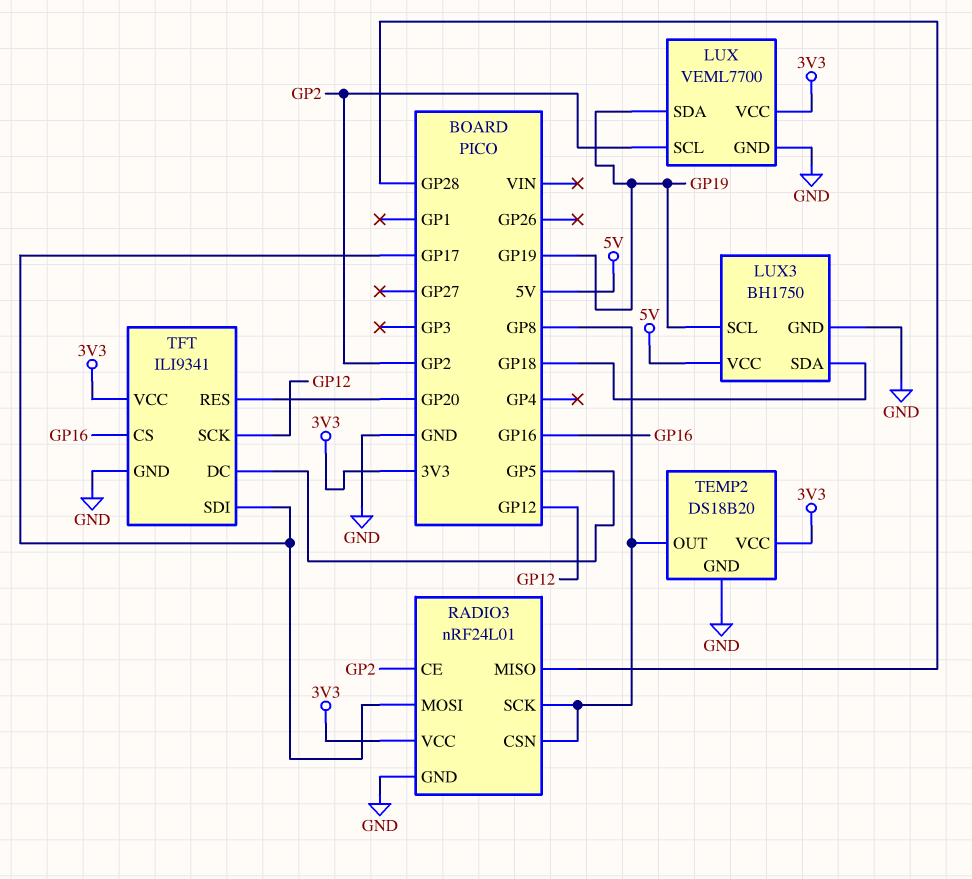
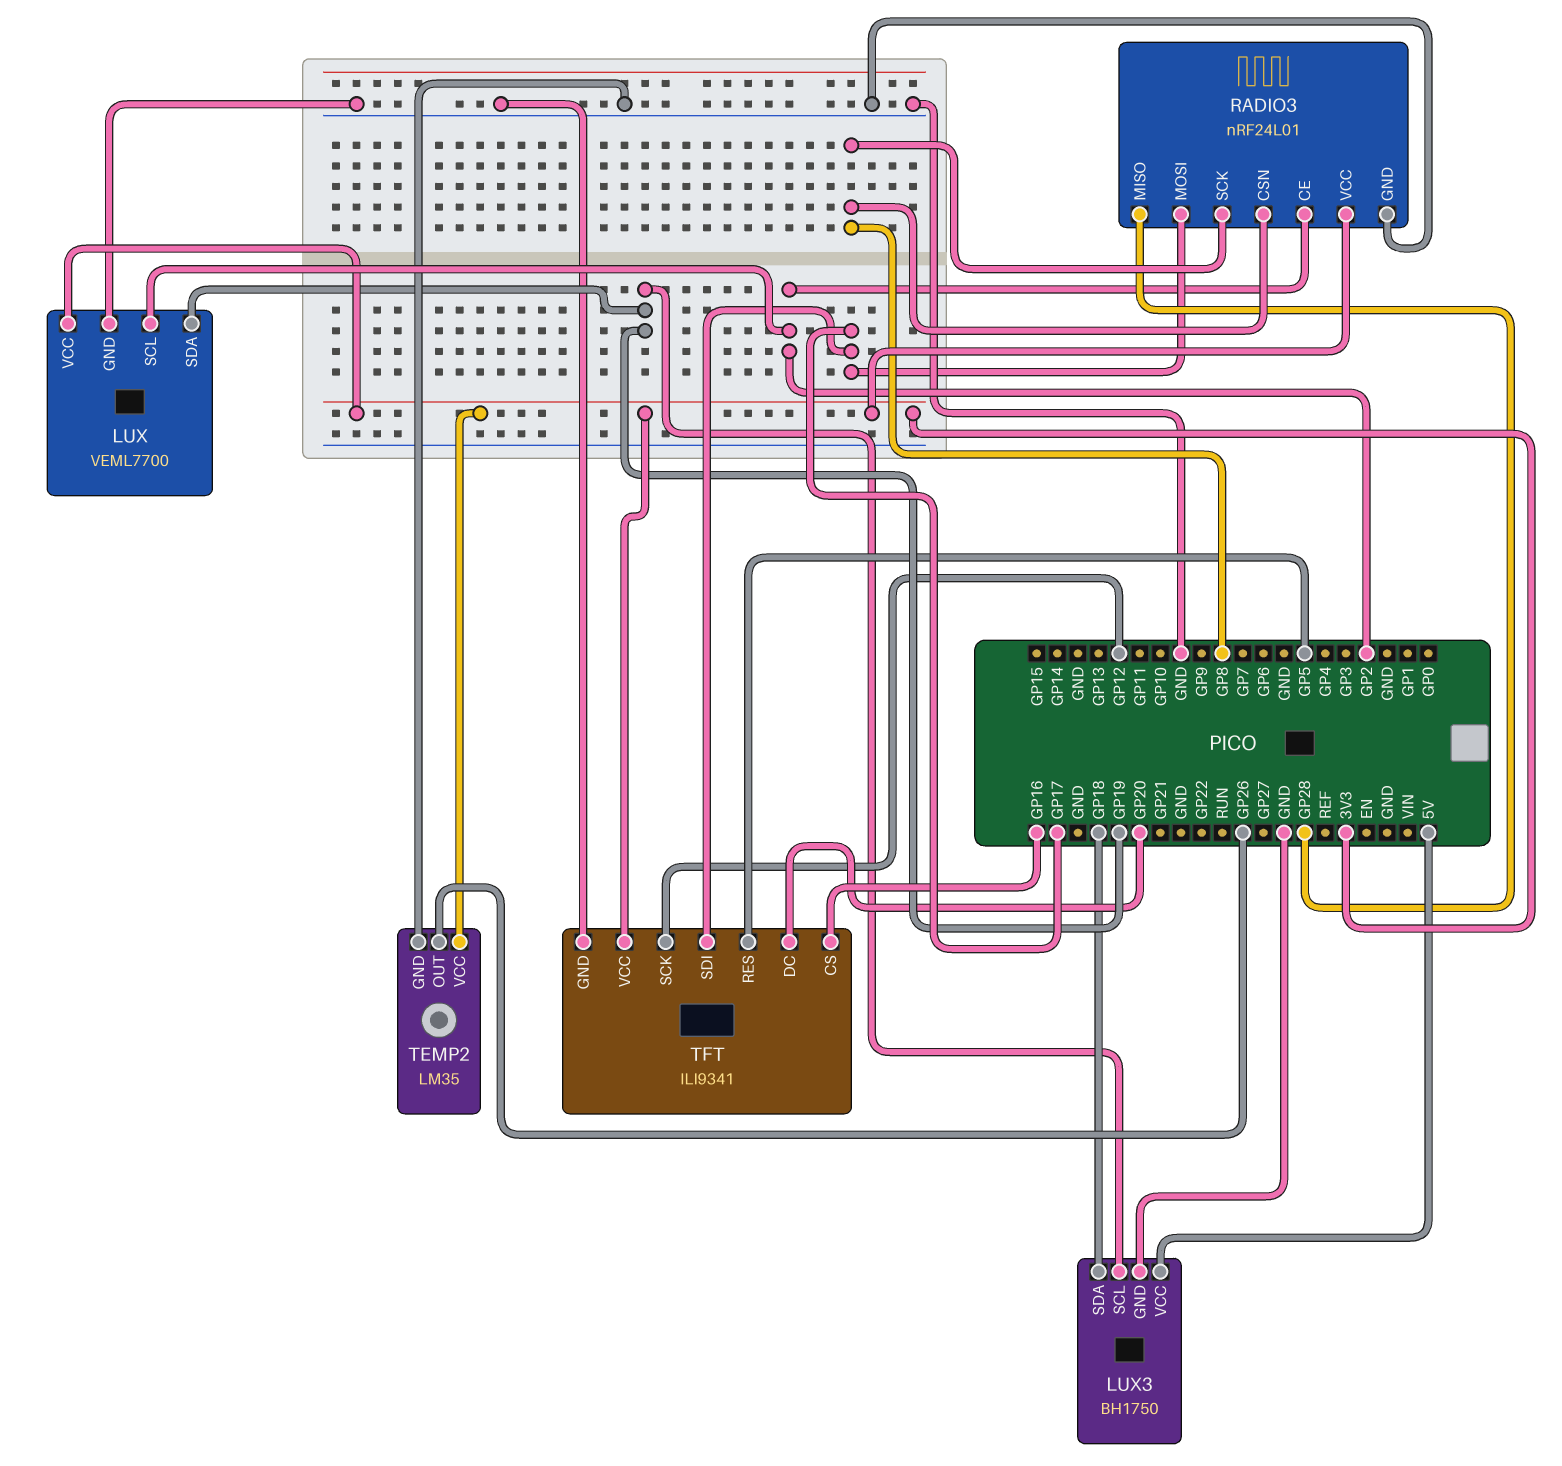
TEMP2: DS18B20 -> LM35
TEMP2 pin OUT: GP8 -> GP26
TFT pin DC: GP5 -> GP20
TFT pin RES: GP20 -> GP5

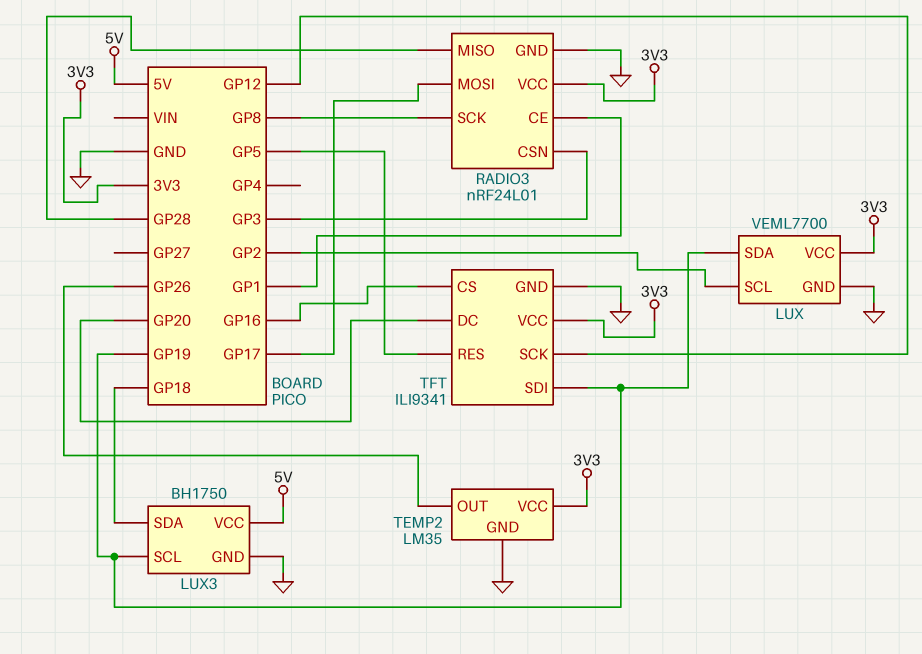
RADIO3 pin CE: GP2 -> GP1
RADIO3 pin CSN: GP8 -> GP3
TFT pin SDI: GP17 -> GP19

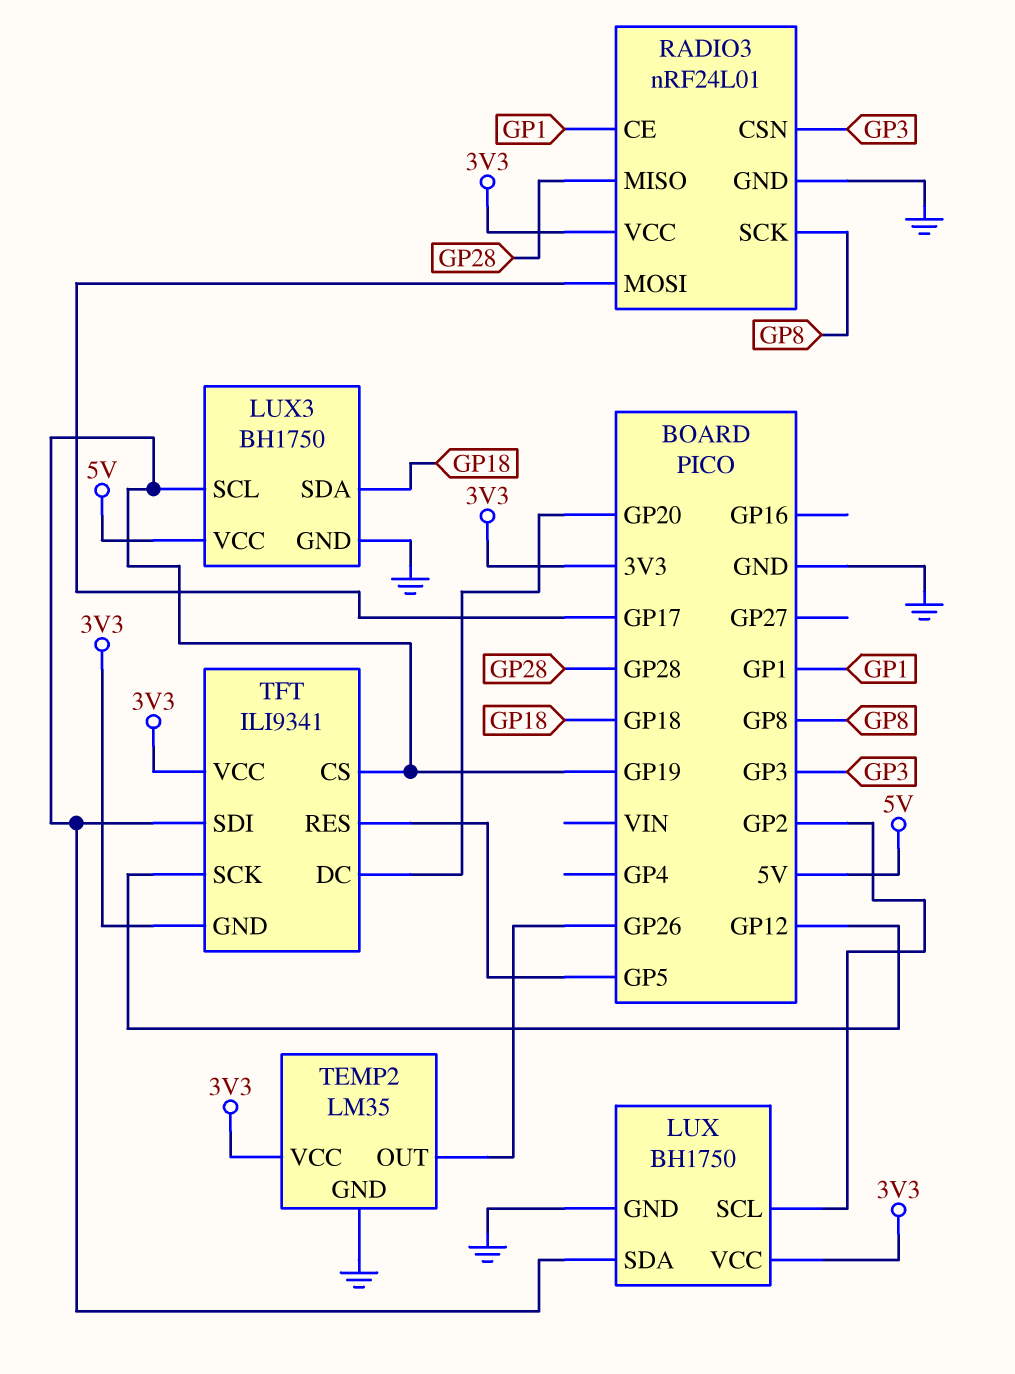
LUX: VEML7700 -> BH1750
TFT pin CS: GP16 -> GP19
TFT pin GND: GND -> 3V3

